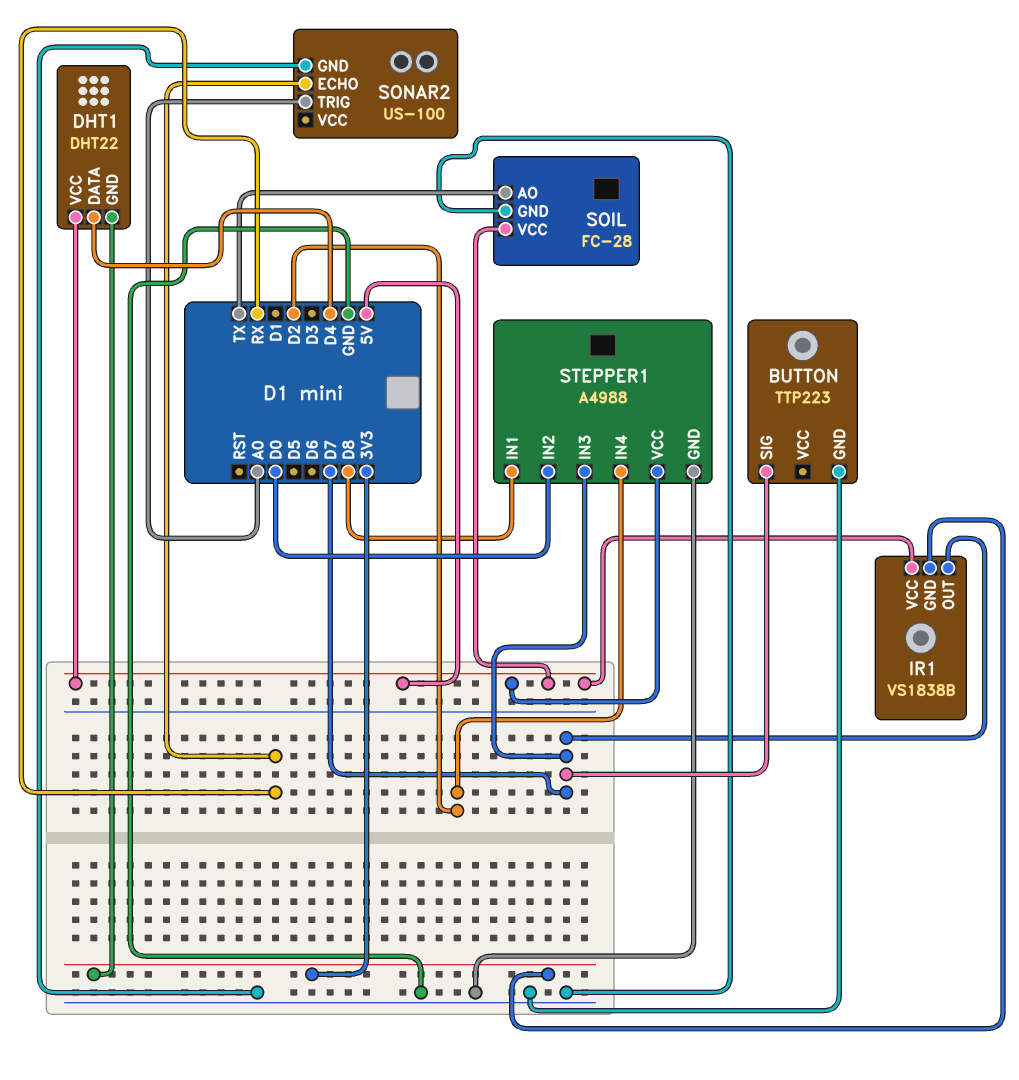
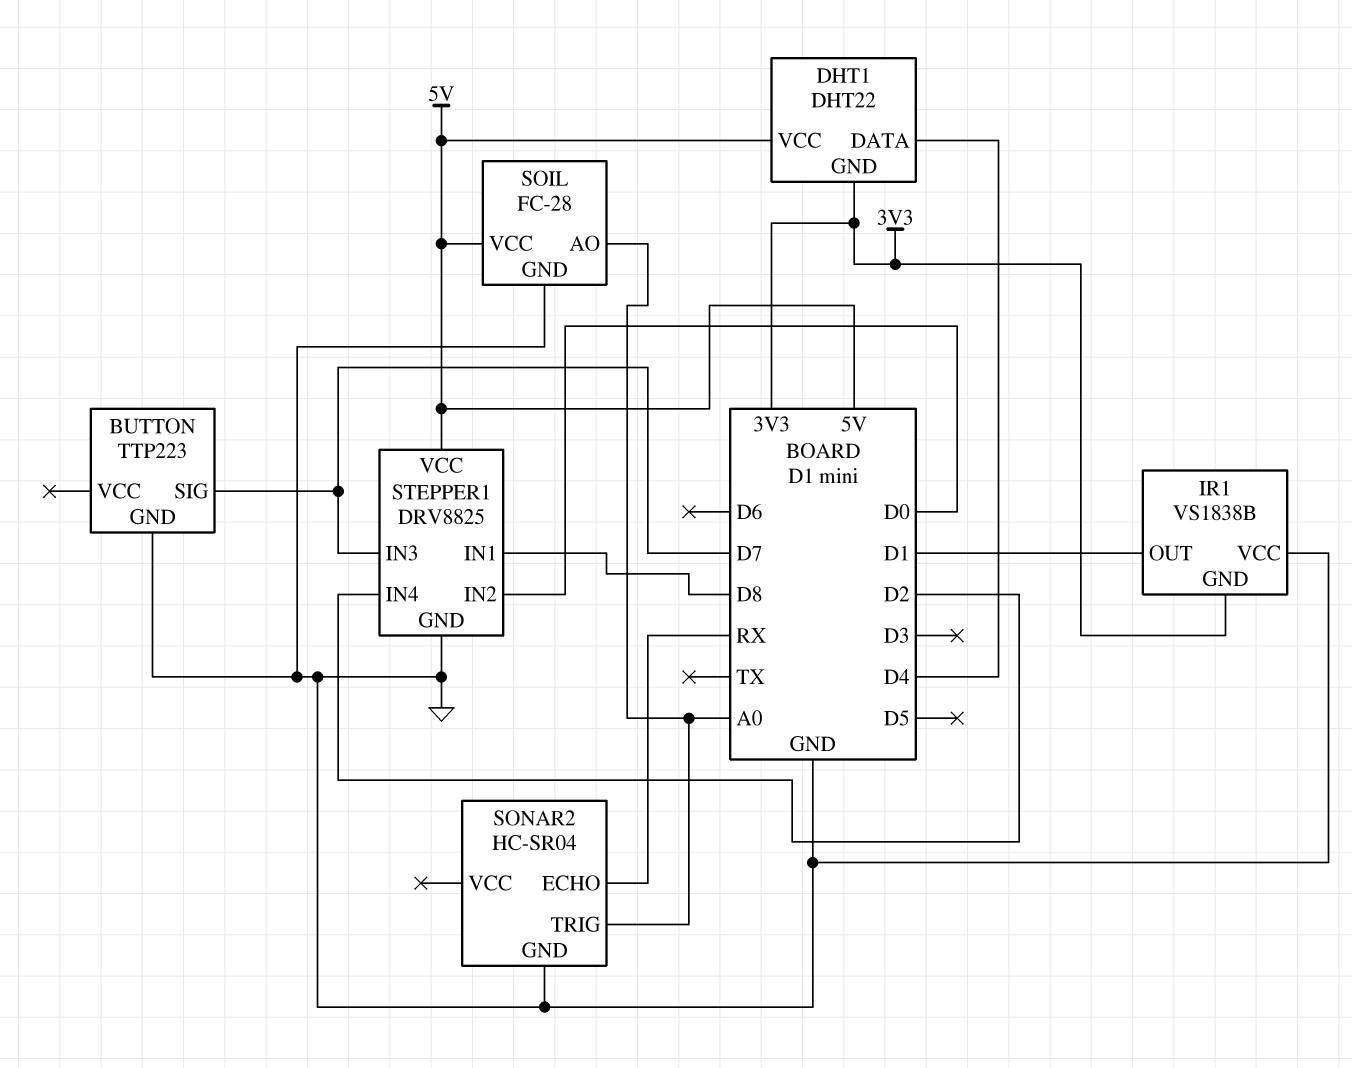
IR1 pin OUT: D7 -> D1
IR1 pin VCC: 5V -> GND
SOIL pin AO: TX -> A0
SONAR2: US-100 -> HC-SR04
STEPPER1: A4988 -> DRV8825

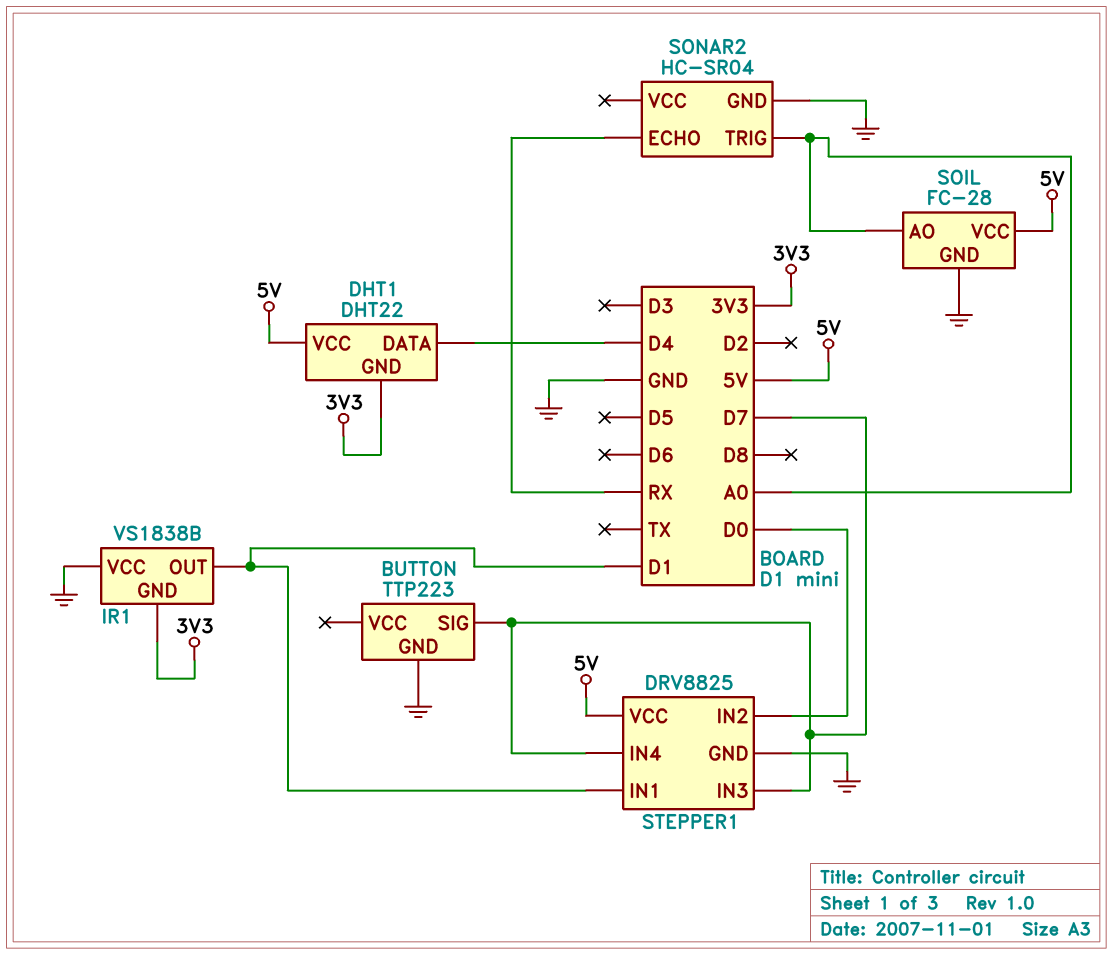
STEPPER1 pin IN1: D8 -> D1
STEPPER1 pin IN4: D2 -> D7

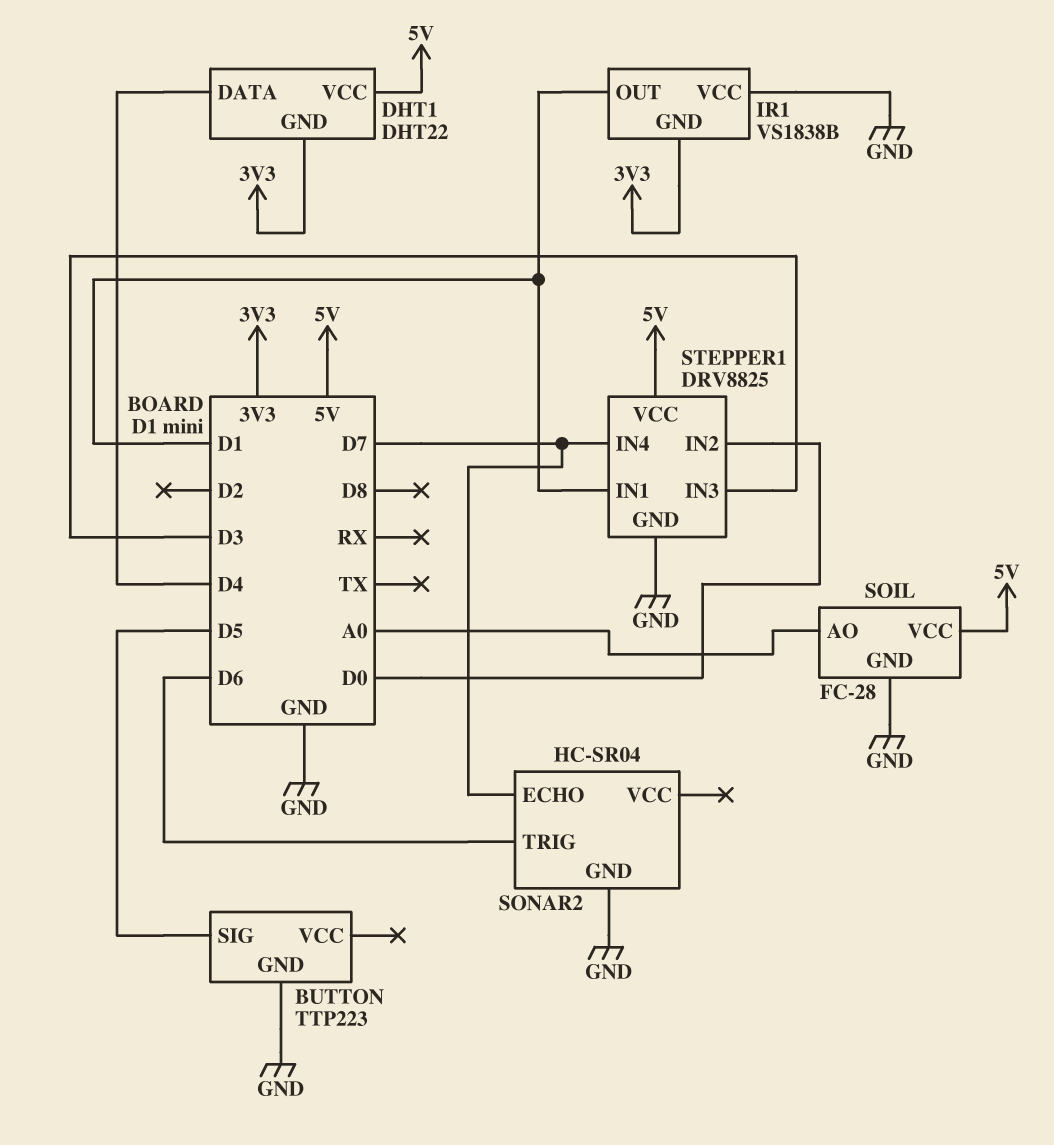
BUTTON pin SIG: D7 -> D5
SONAR2 pin ECHO: RX -> D7
SONAR2 pin TRIG: A0 -> D6
STEPPER1 pin IN3: D7 -> D3

